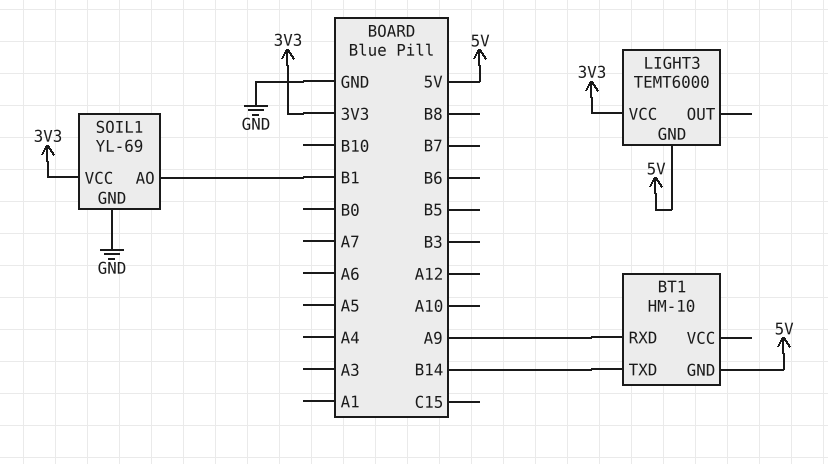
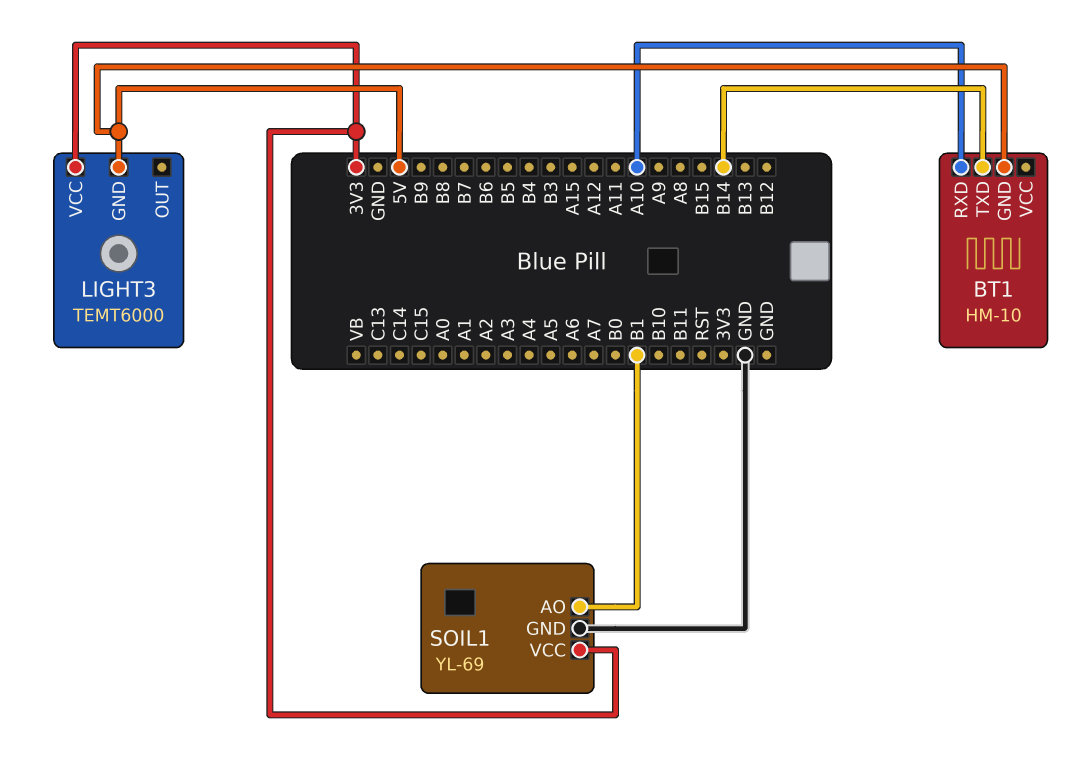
BT1 pin RXD: A9 -> A10

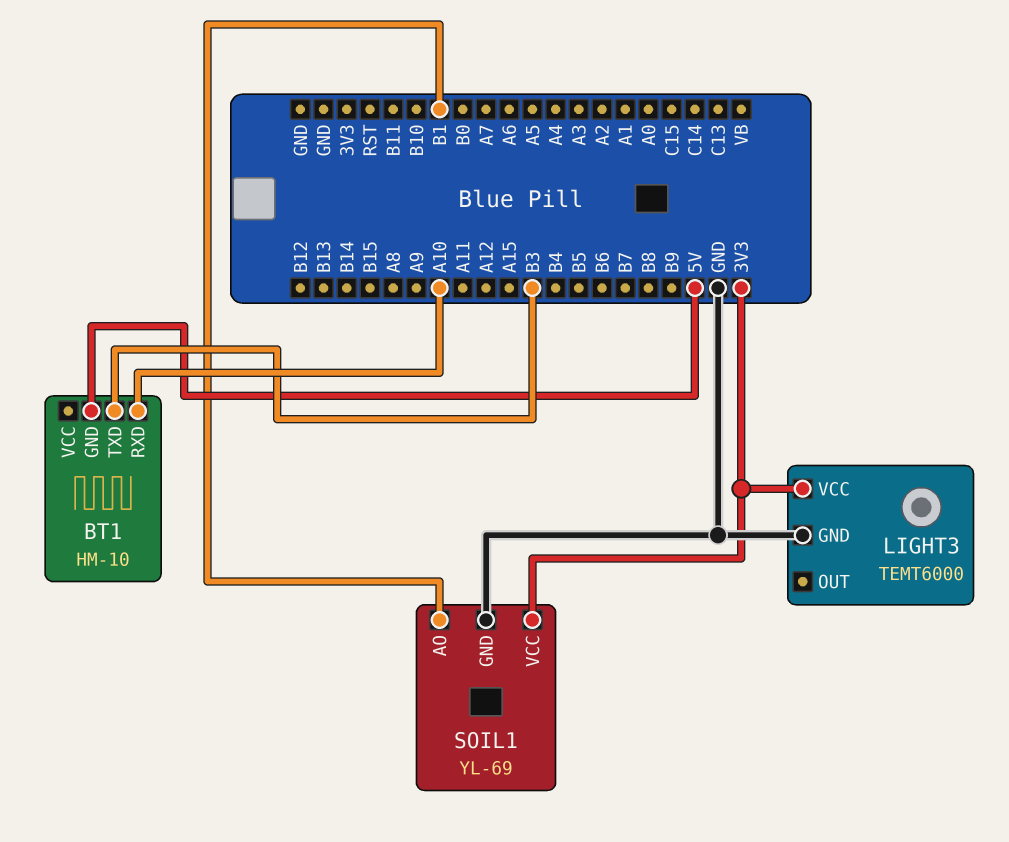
BT1 pin TXD: B14 -> B3
LIGHT3 pin GND: 5V -> GND

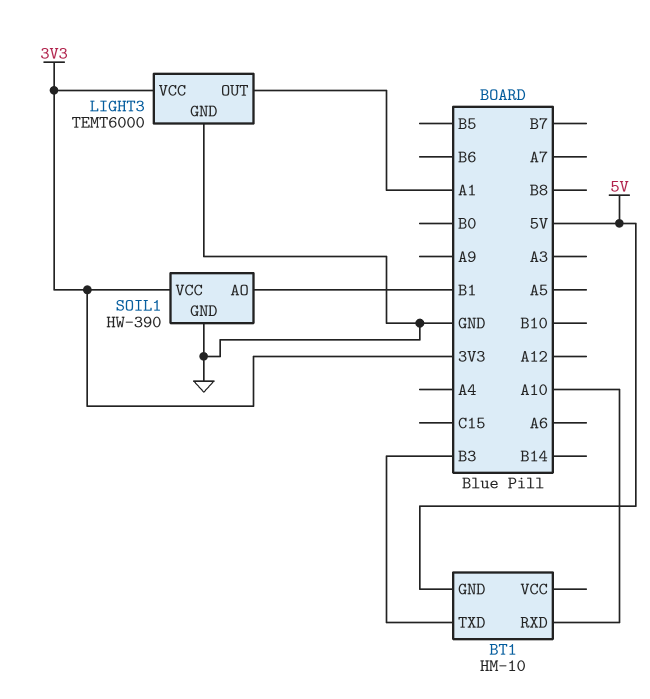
LIGHT3 pin OUT: none -> A1
SOIL1: YL-69 -> HW-390

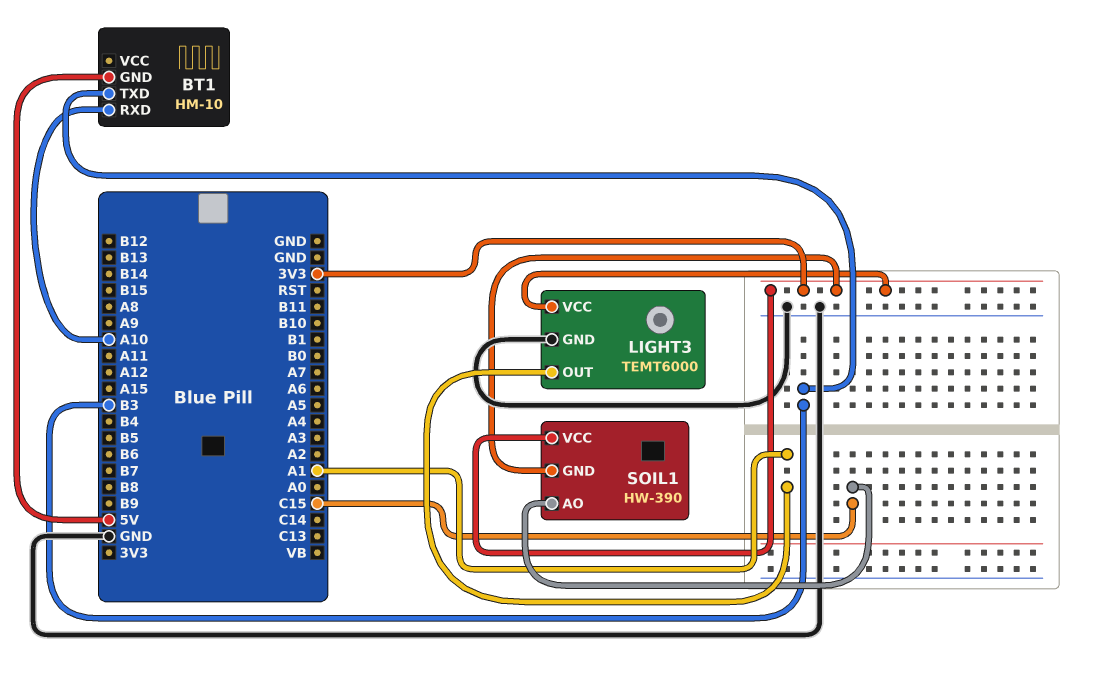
SOIL1 pin AO: B1 -> C15
SOIL1 pin GND: GND -> 3V3

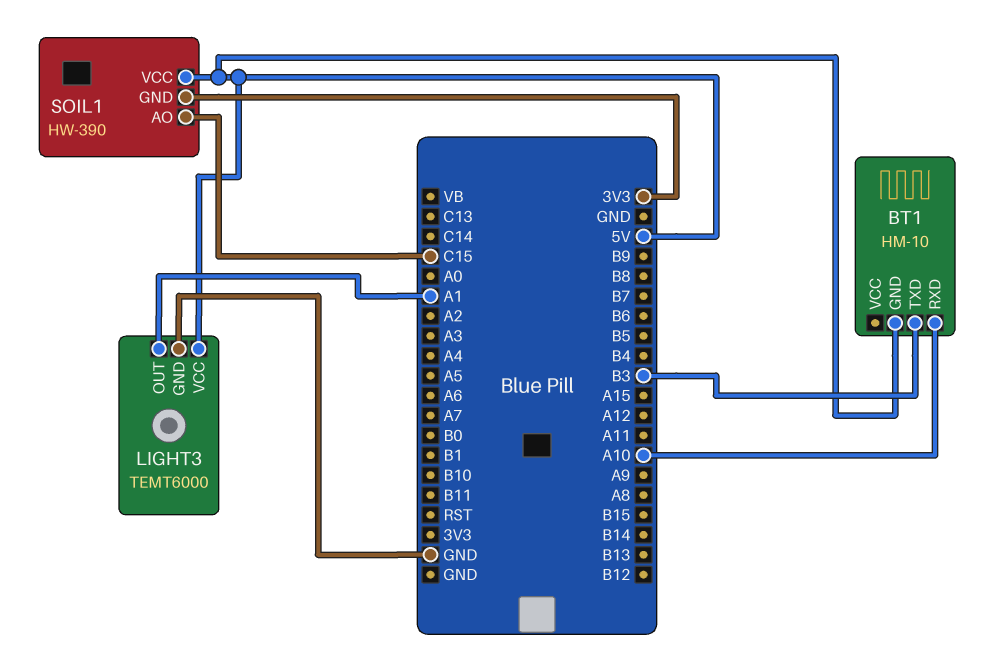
LIGHT3 pin VCC: 3V3 -> 5V
SOIL1 pin VCC: 3V3 -> 5V

